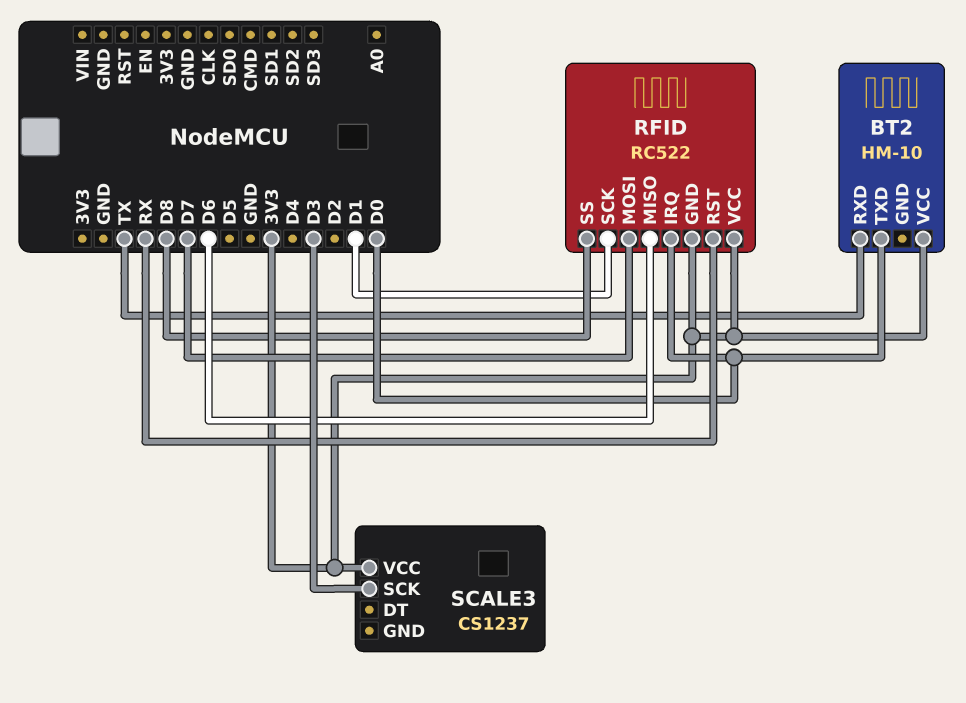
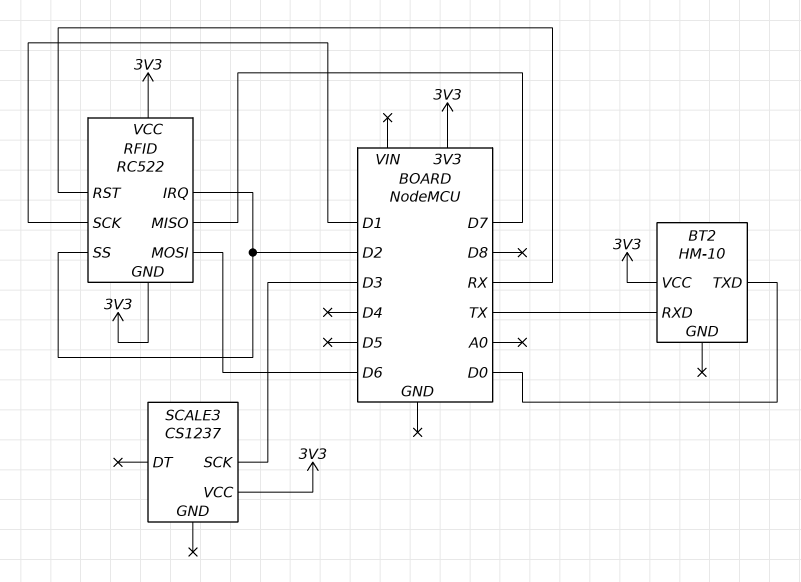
RFID pin IRQ: D0 -> D2
RFID pin MISO: D6 -> D7
RFID pin MOSI: D7 -> D6
RFID pin SS: D8 -> D2

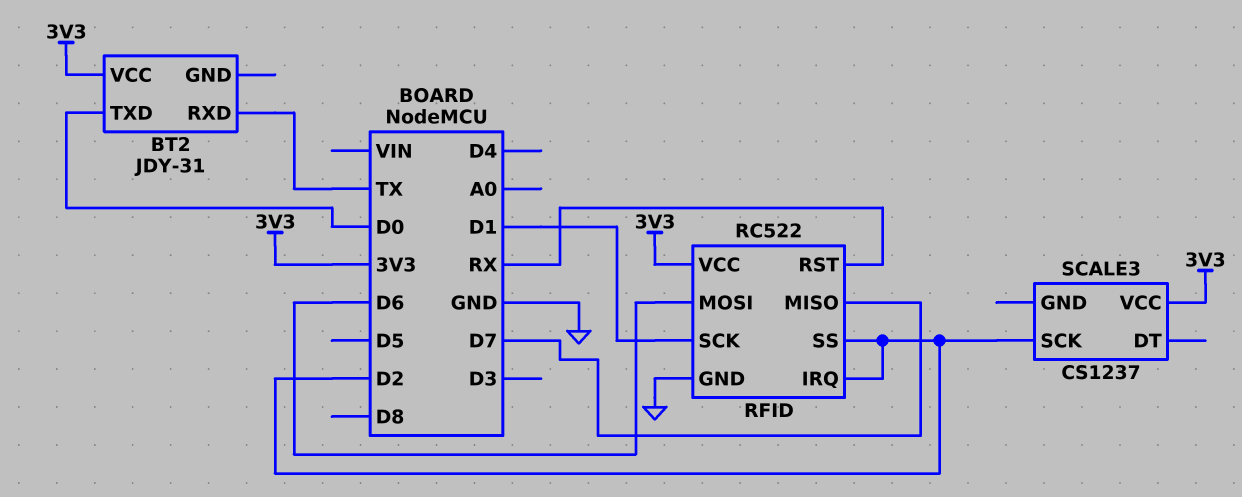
BT2: HM-10 -> JDY-31
RFID pin GND: 3V3 -> GND
SCALE3 pin SCK: D3 -> D2

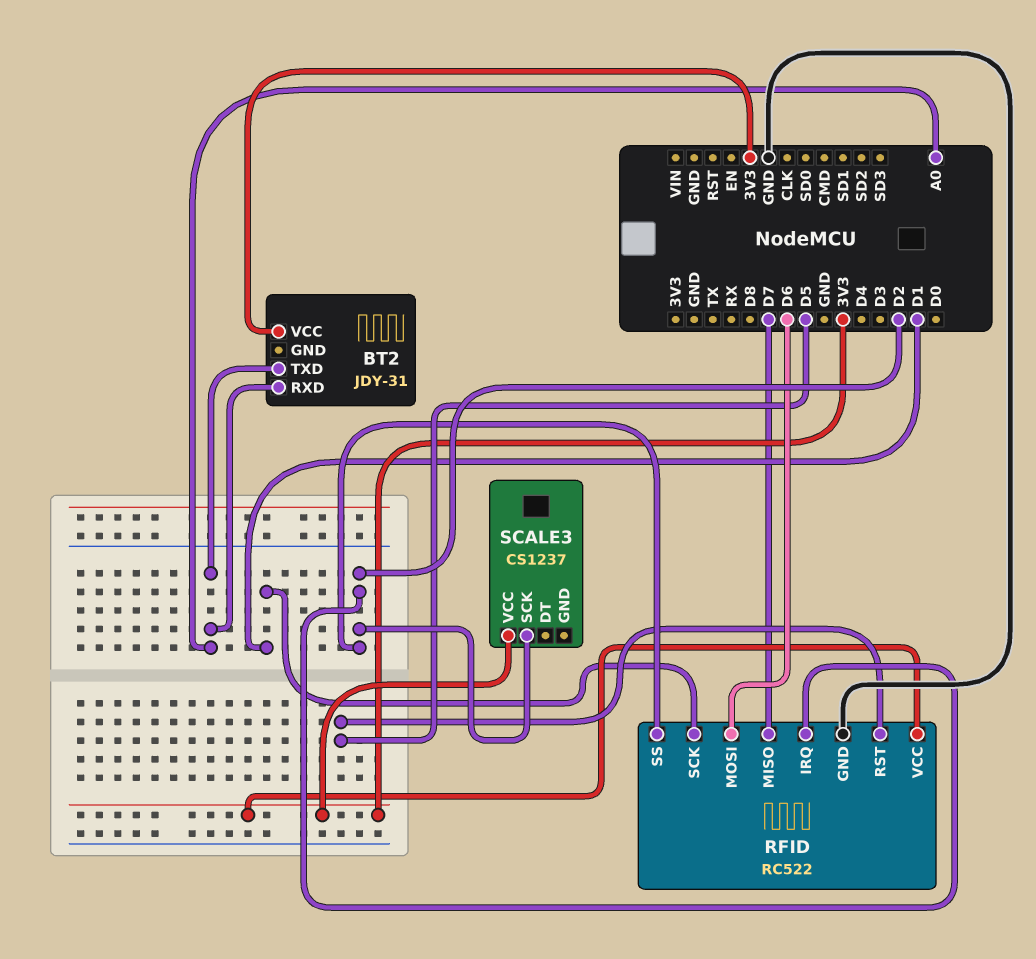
BT2 pin RXD: TX -> A0
BT2 pin TXD: D0 -> A0
RFID pin RST: RX -> D5

